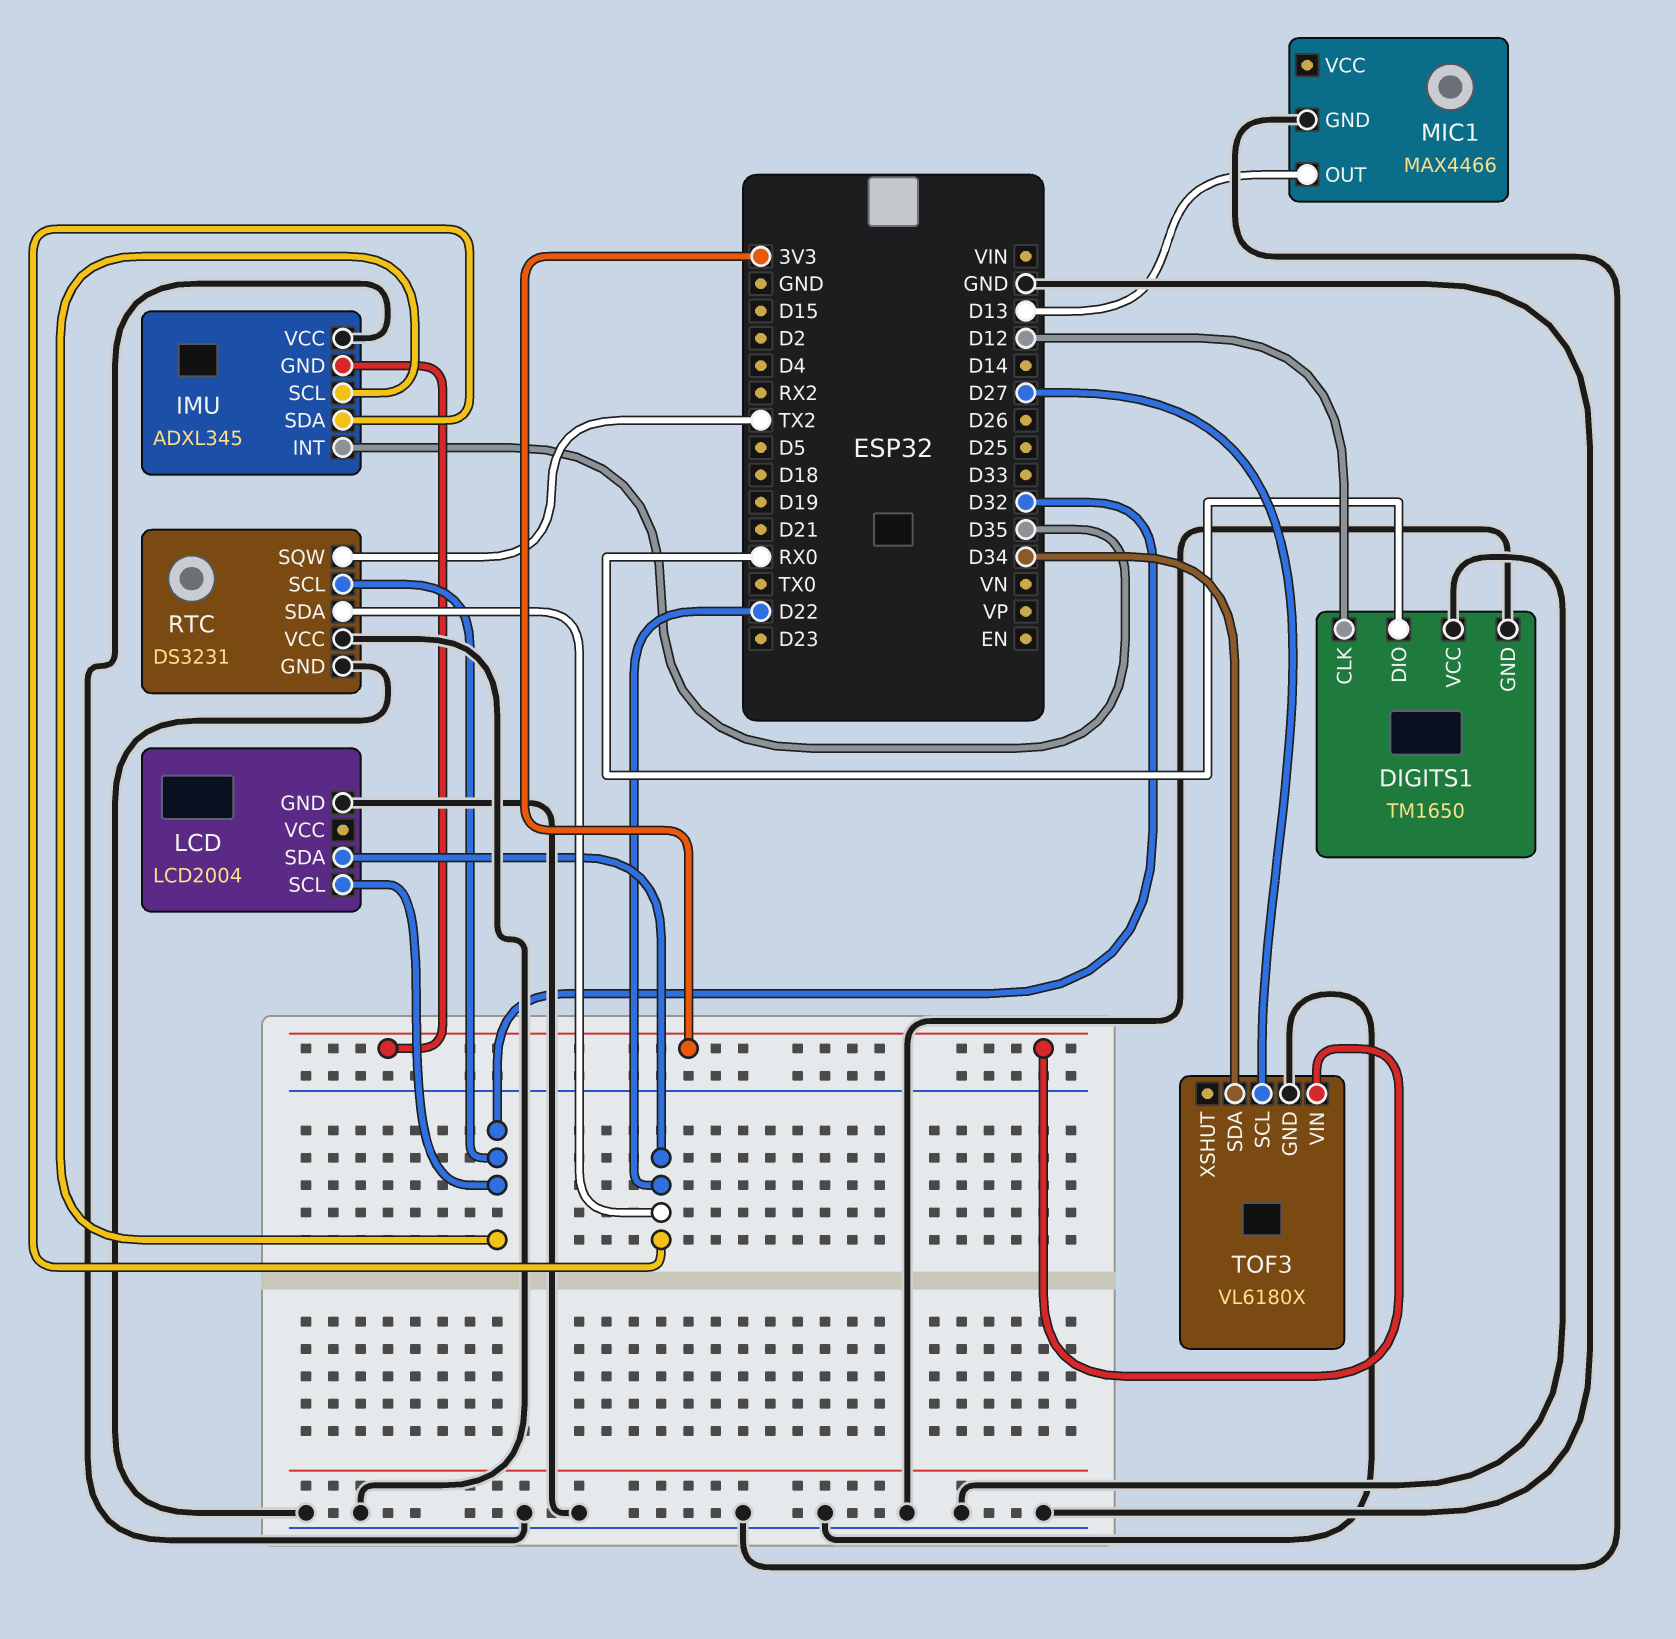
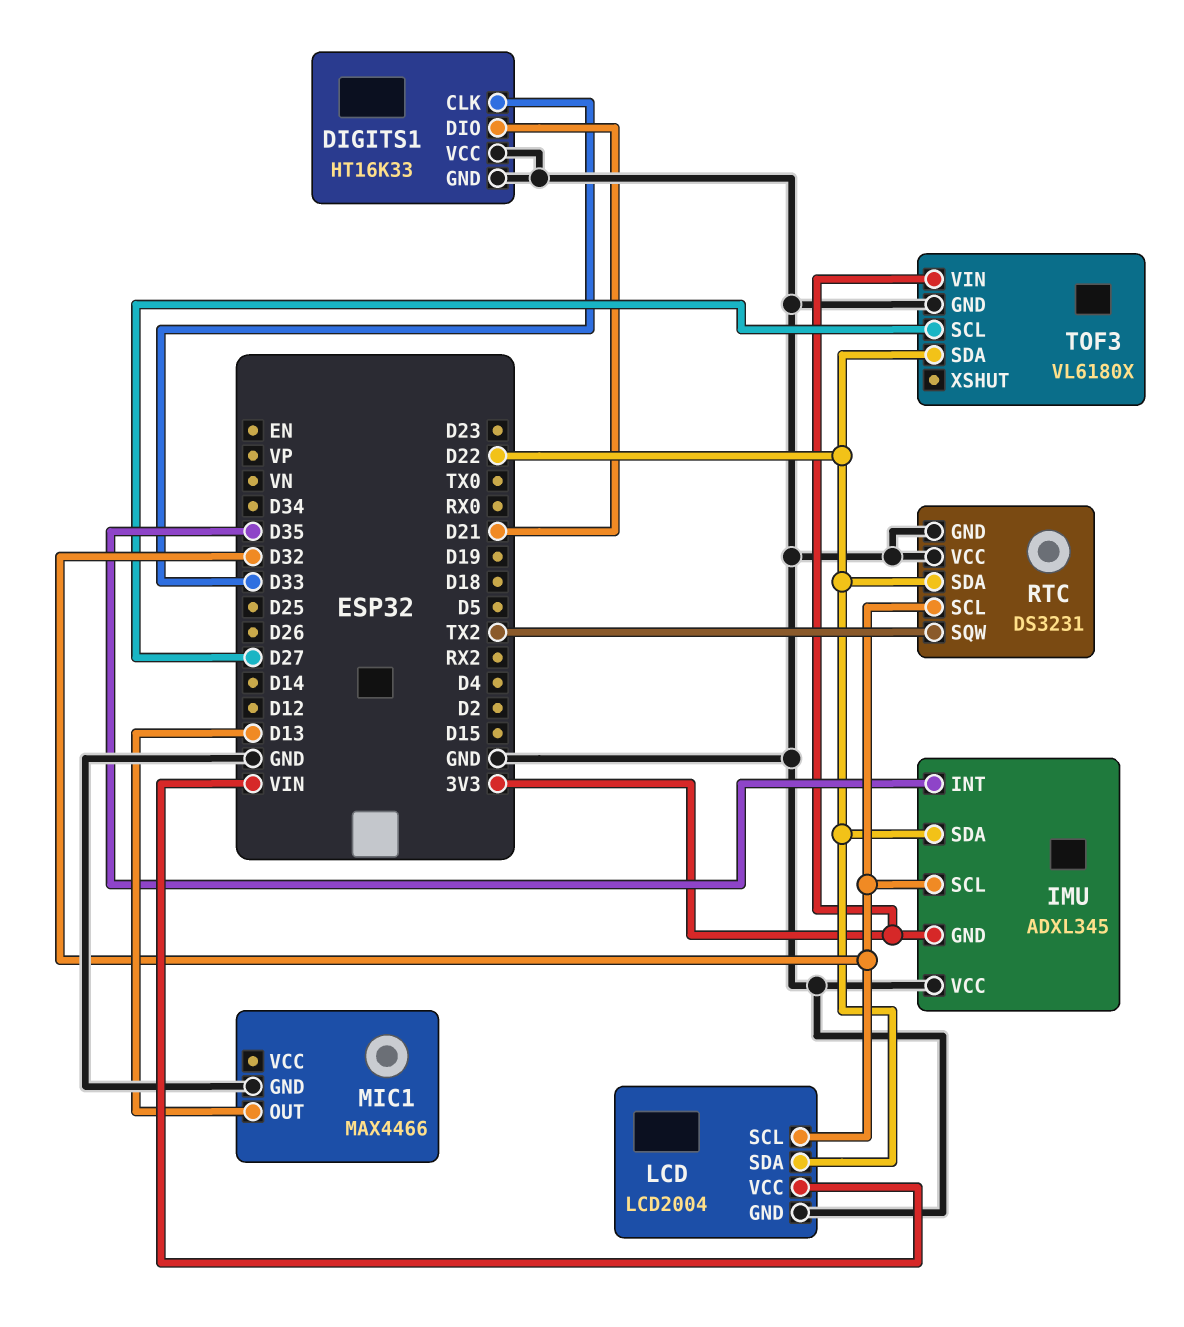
DIGITS1: TM1650 -> HT16K33
DIGITS1 pin CLK: D12 -> D33
DIGITS1 pin DIO: RX0 -> D21
LCD pin VCC: none -> VIN
TOF3 pin SDA: D34 -> D22

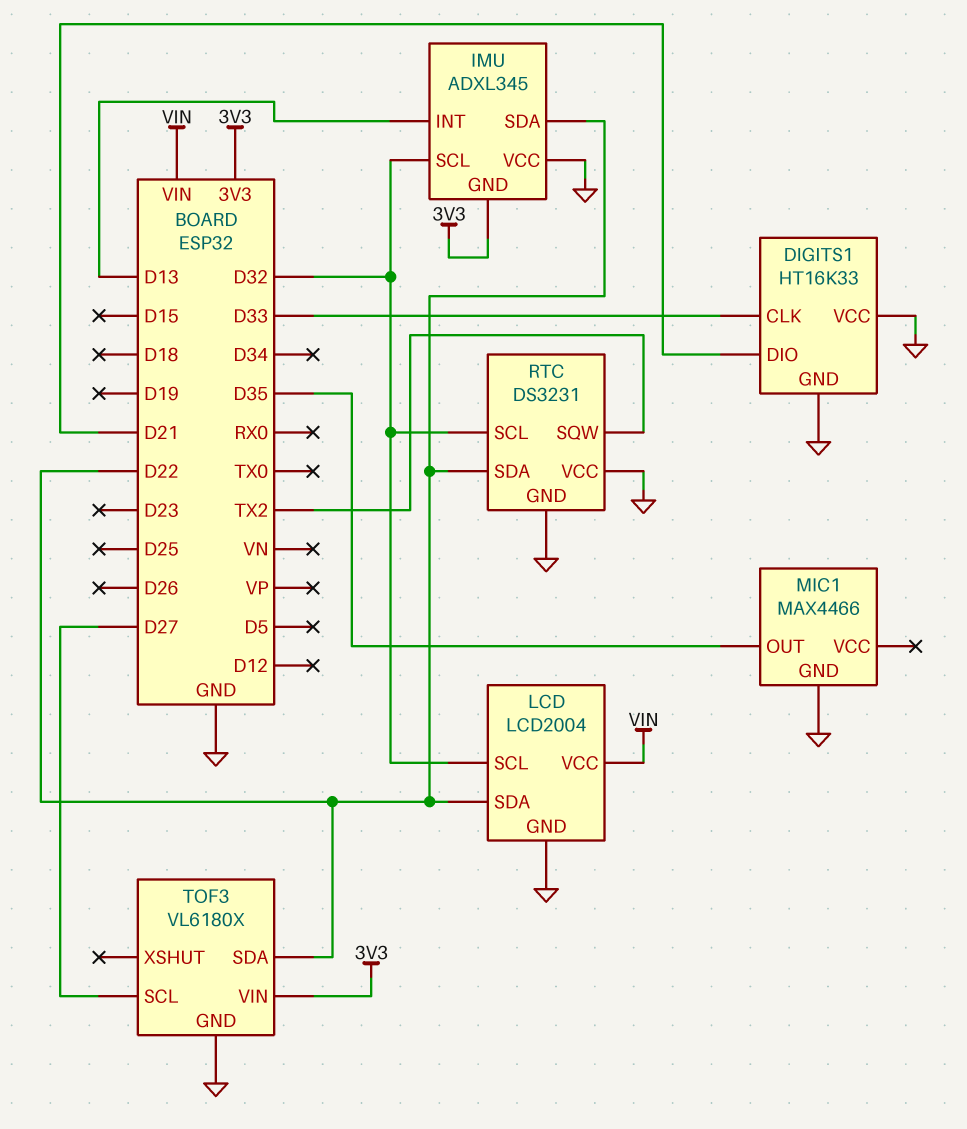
IMU pin INT: D35 -> D13
MIC1 pin OUT: D13 -> D35

